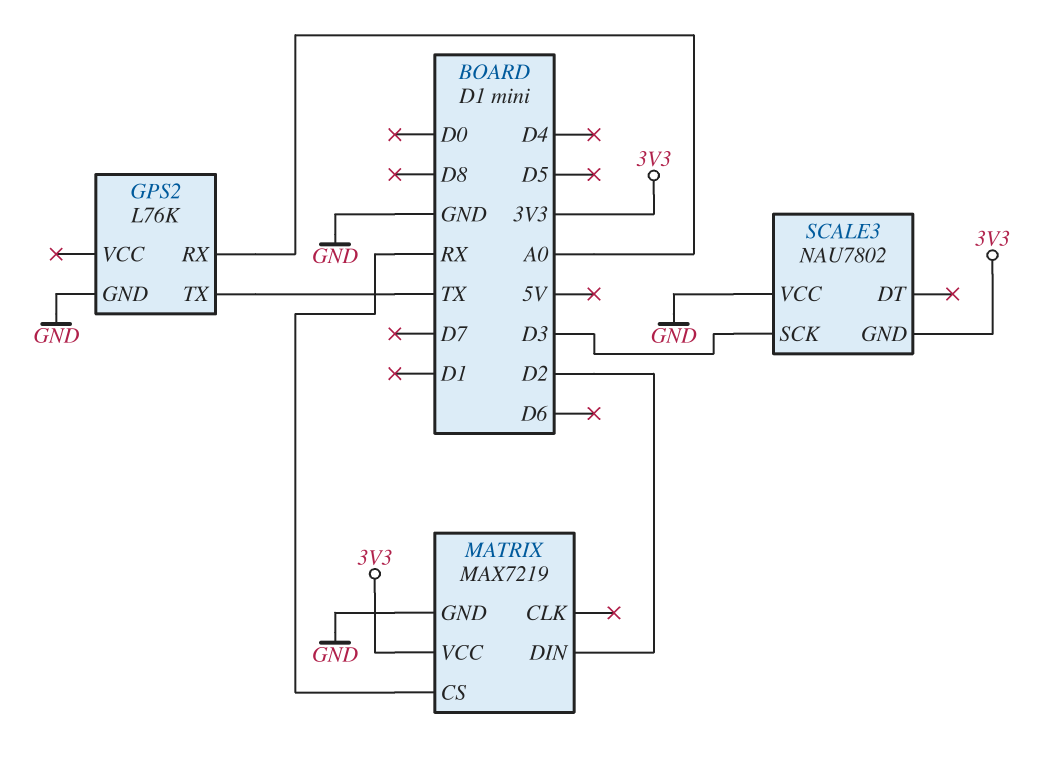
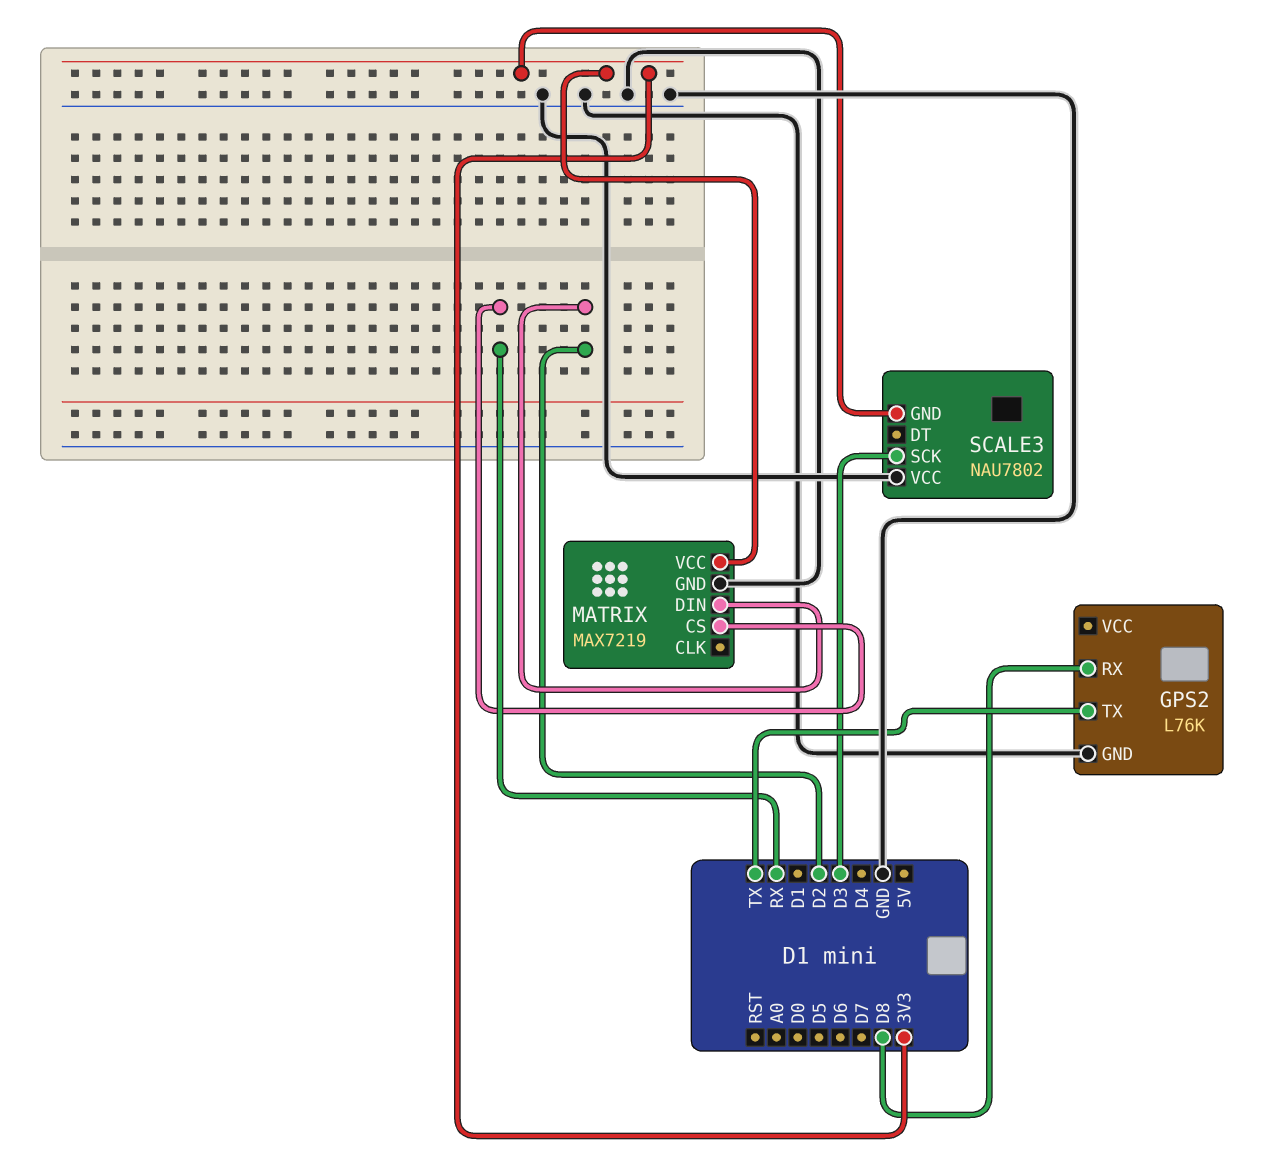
GPS2 pin RX: A0 -> D8

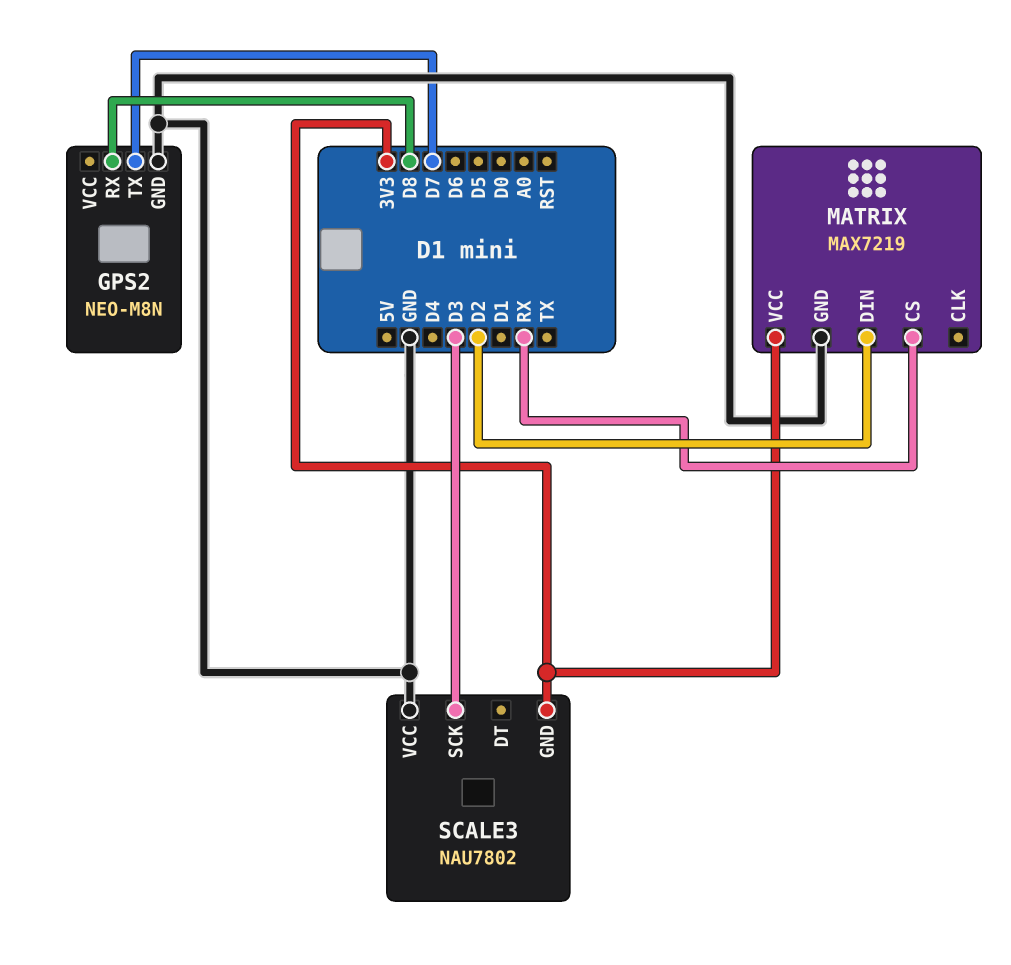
GPS2: L76K -> NEO-M8N
GPS2 pin TX: TX -> D7

